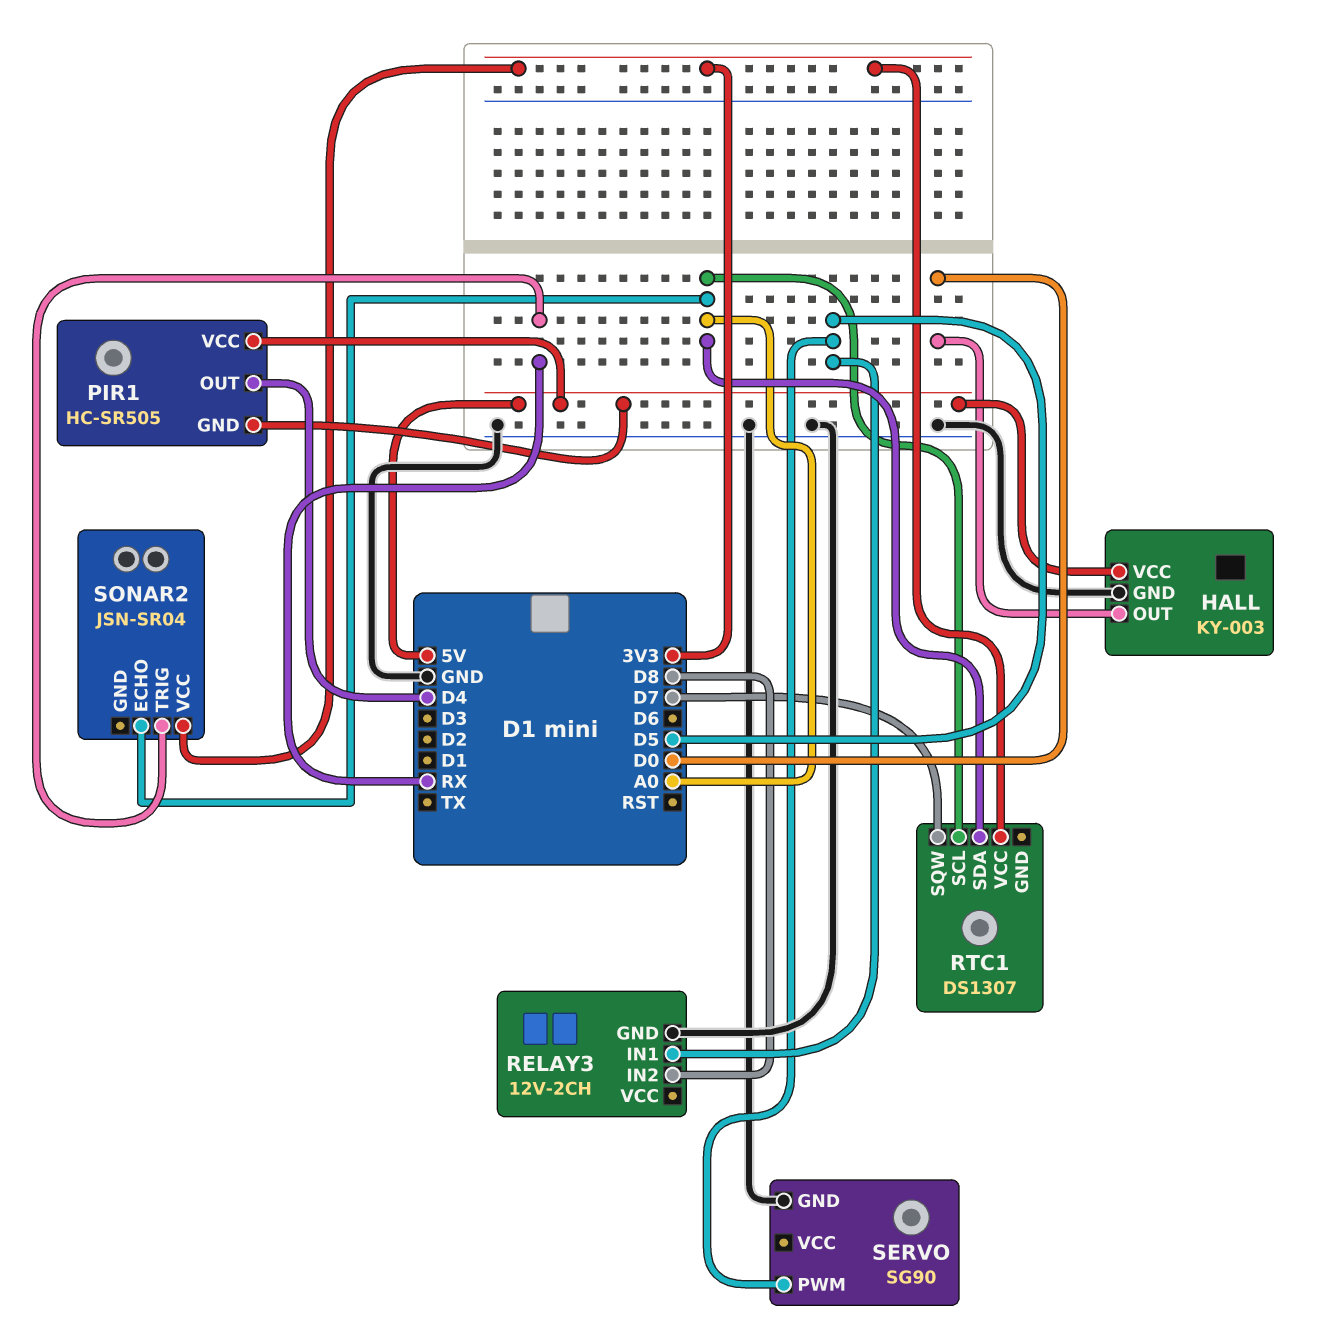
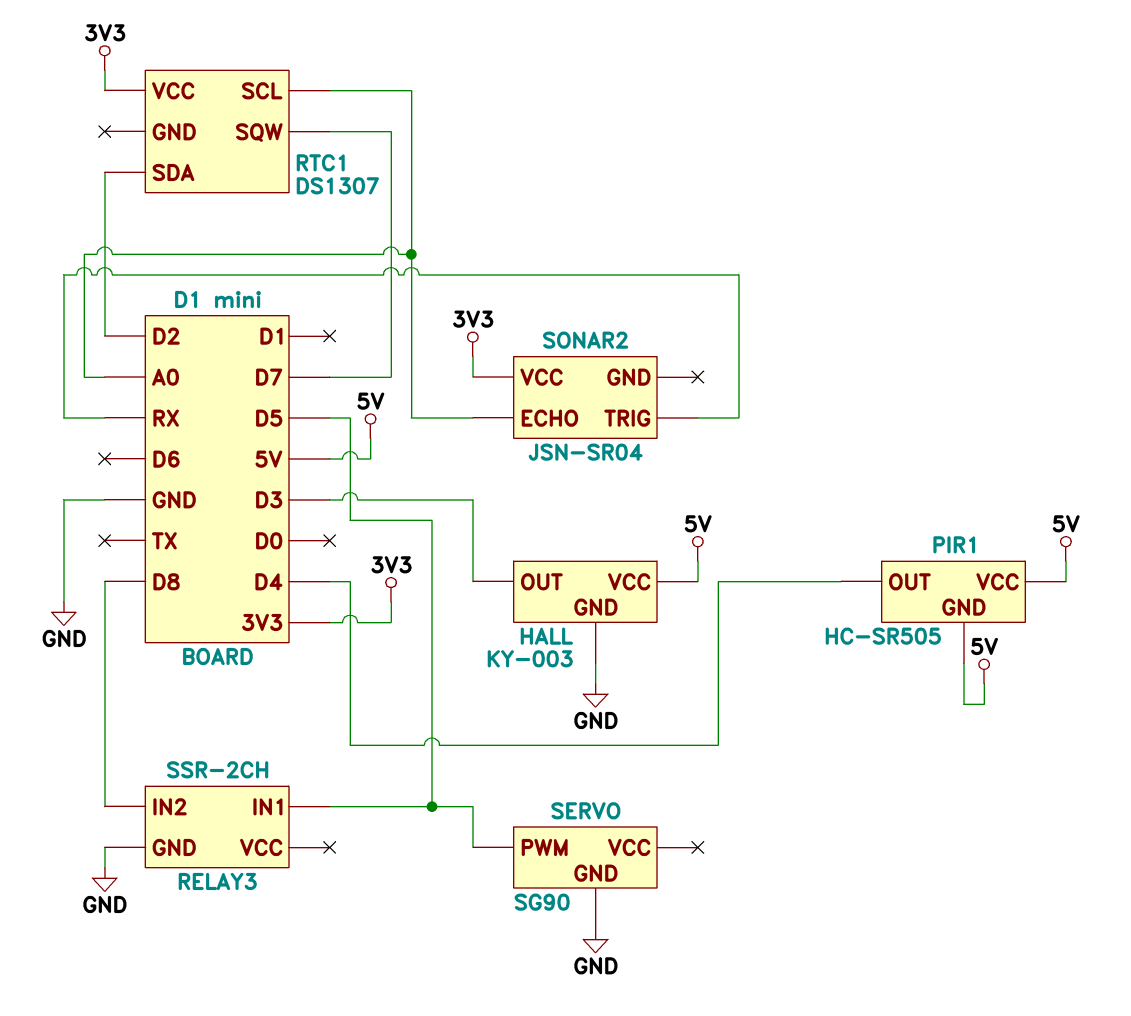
HALL pin OUT: D0 -> D3
RELAY3: 12V-2CH -> SSR-2CH
RTC1 pin SDA: A0 -> D2

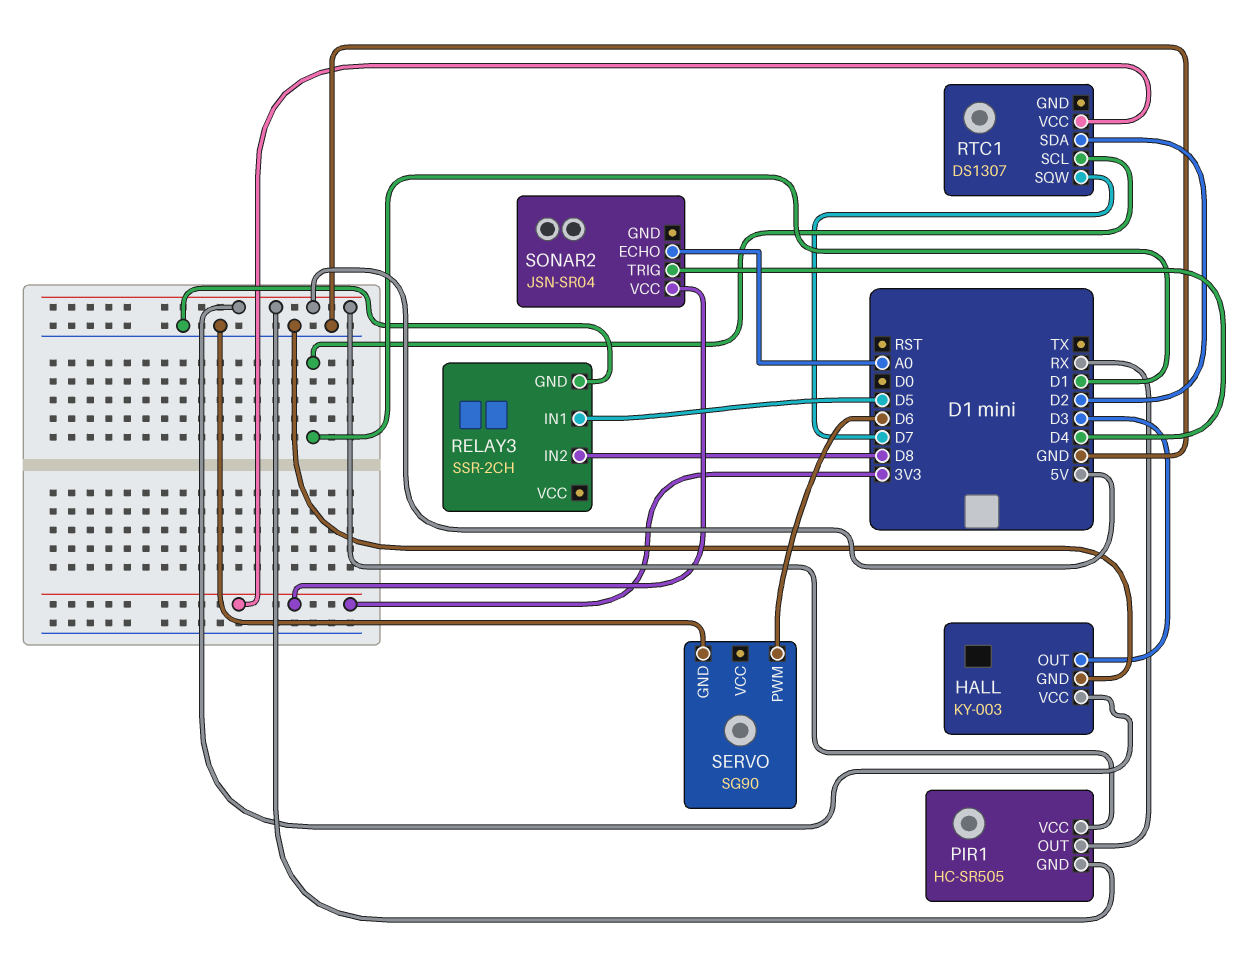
PIR1 pin OUT: D4 -> RX
RTC1 pin SCL: A0 -> D1
SERVO pin PWM: D5 -> D6
SONAR2 pin TRIG: RX -> D4

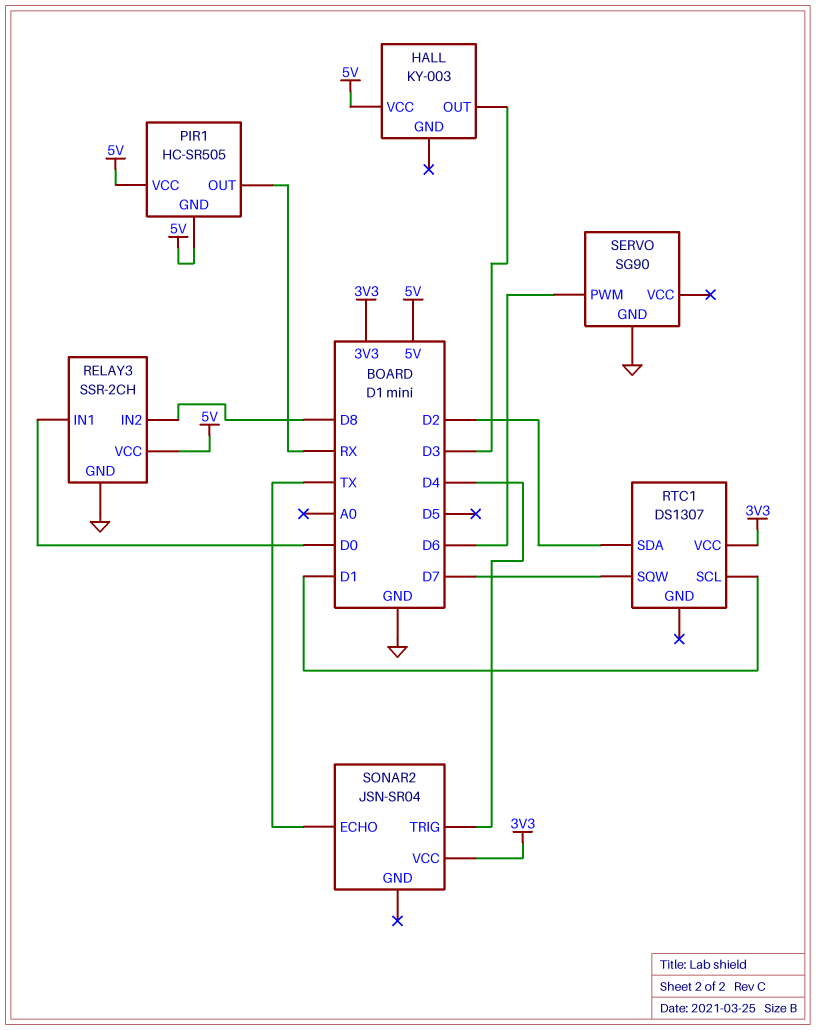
HALL pin GND: GND -> none
RELAY3 pin IN1: D5 -> D0
RELAY3 pin VCC: none -> 5V
SONAR2 pin ECHO: A0 -> TX

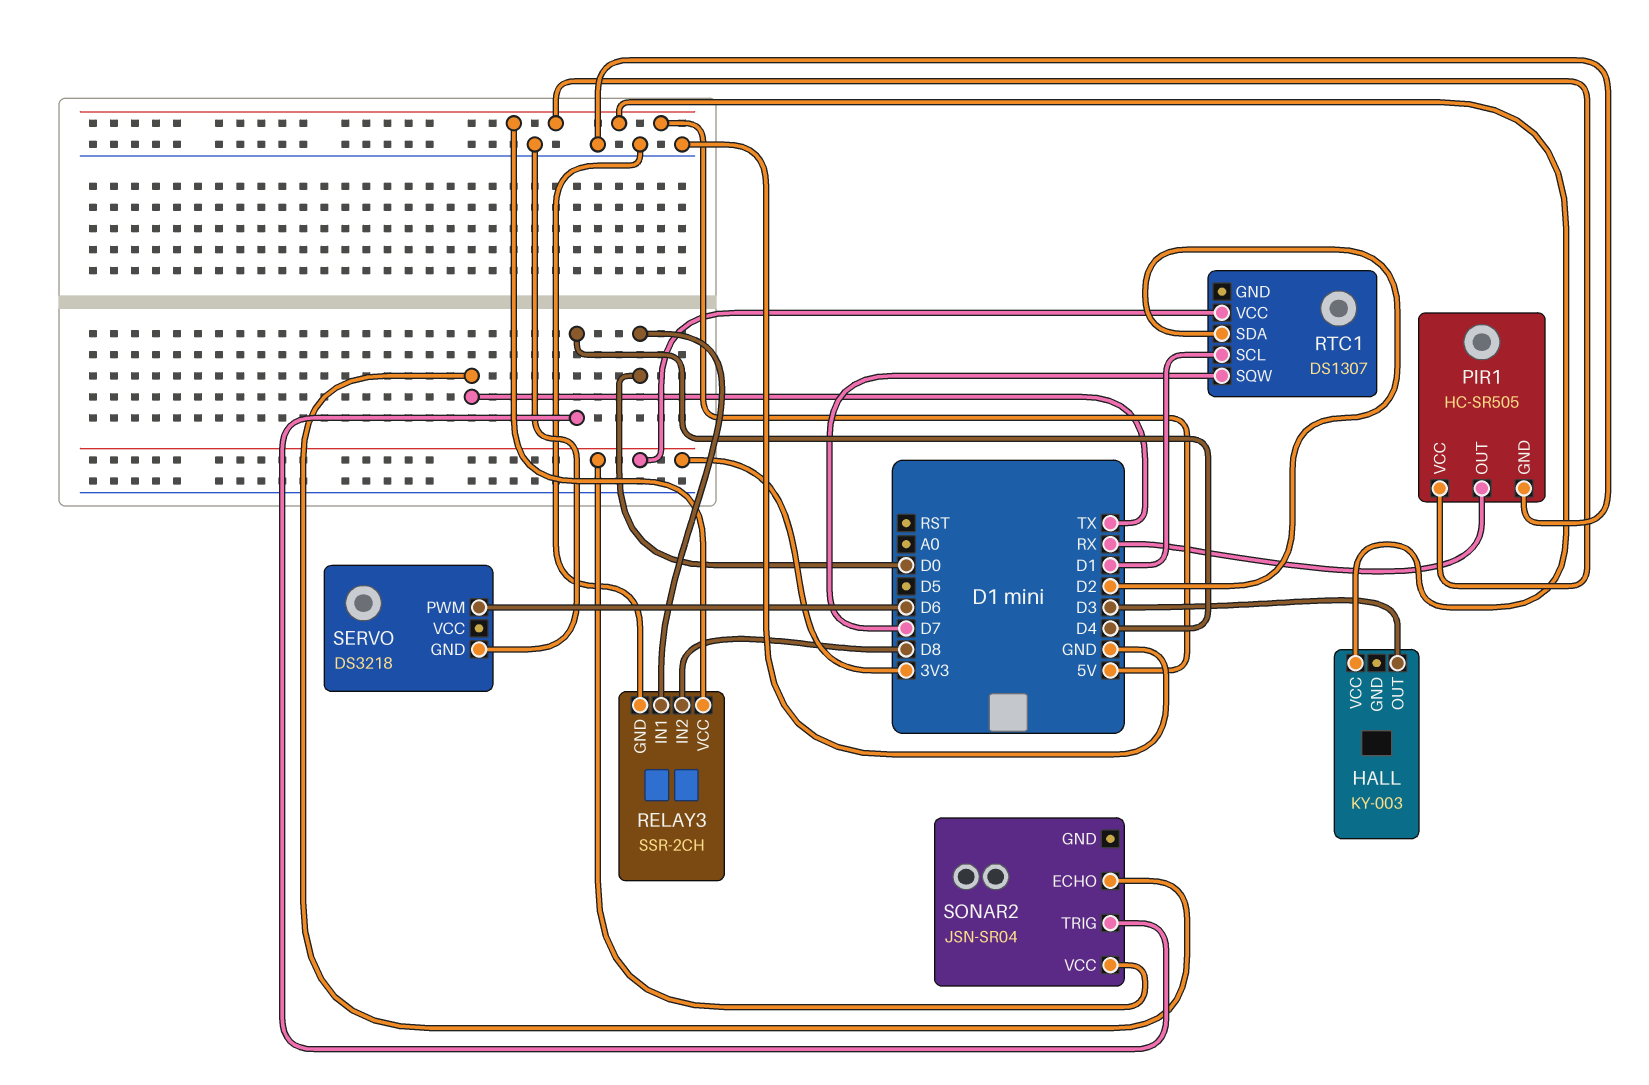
PIR1 pin GND: 5V -> GND
SERVO: SG90 -> DS3218

